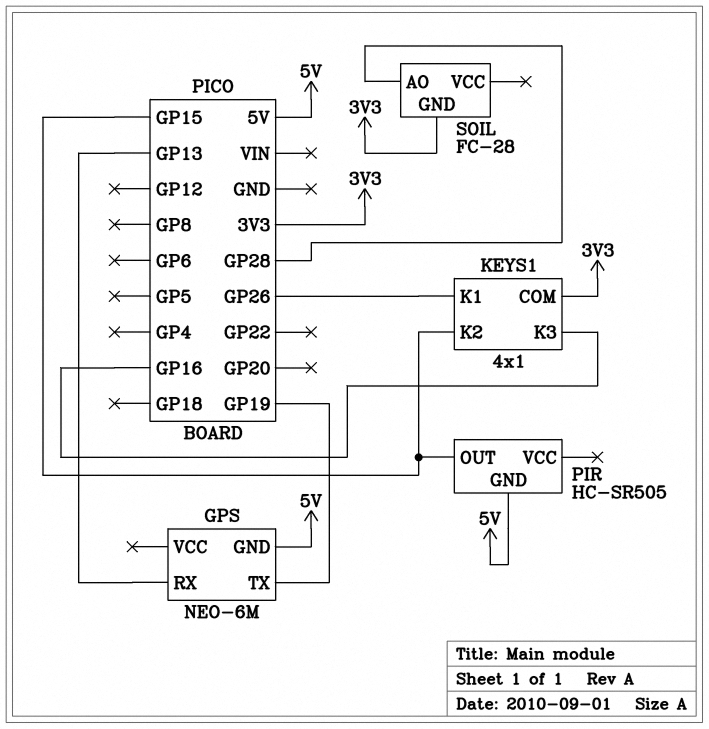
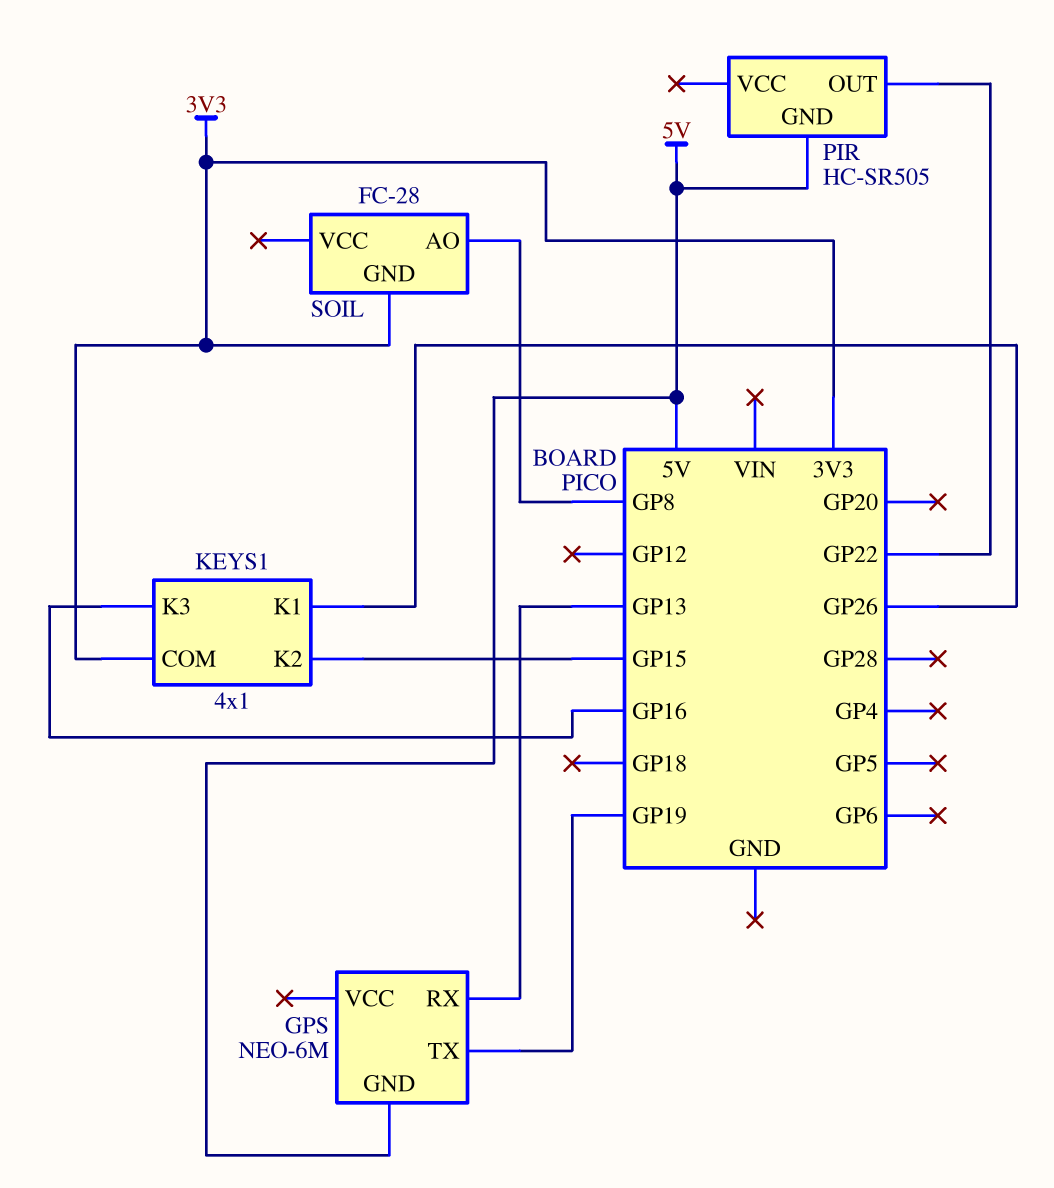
PIR pin OUT: GP15 -> GP22
SOIL pin AO: GP28 -> GP8

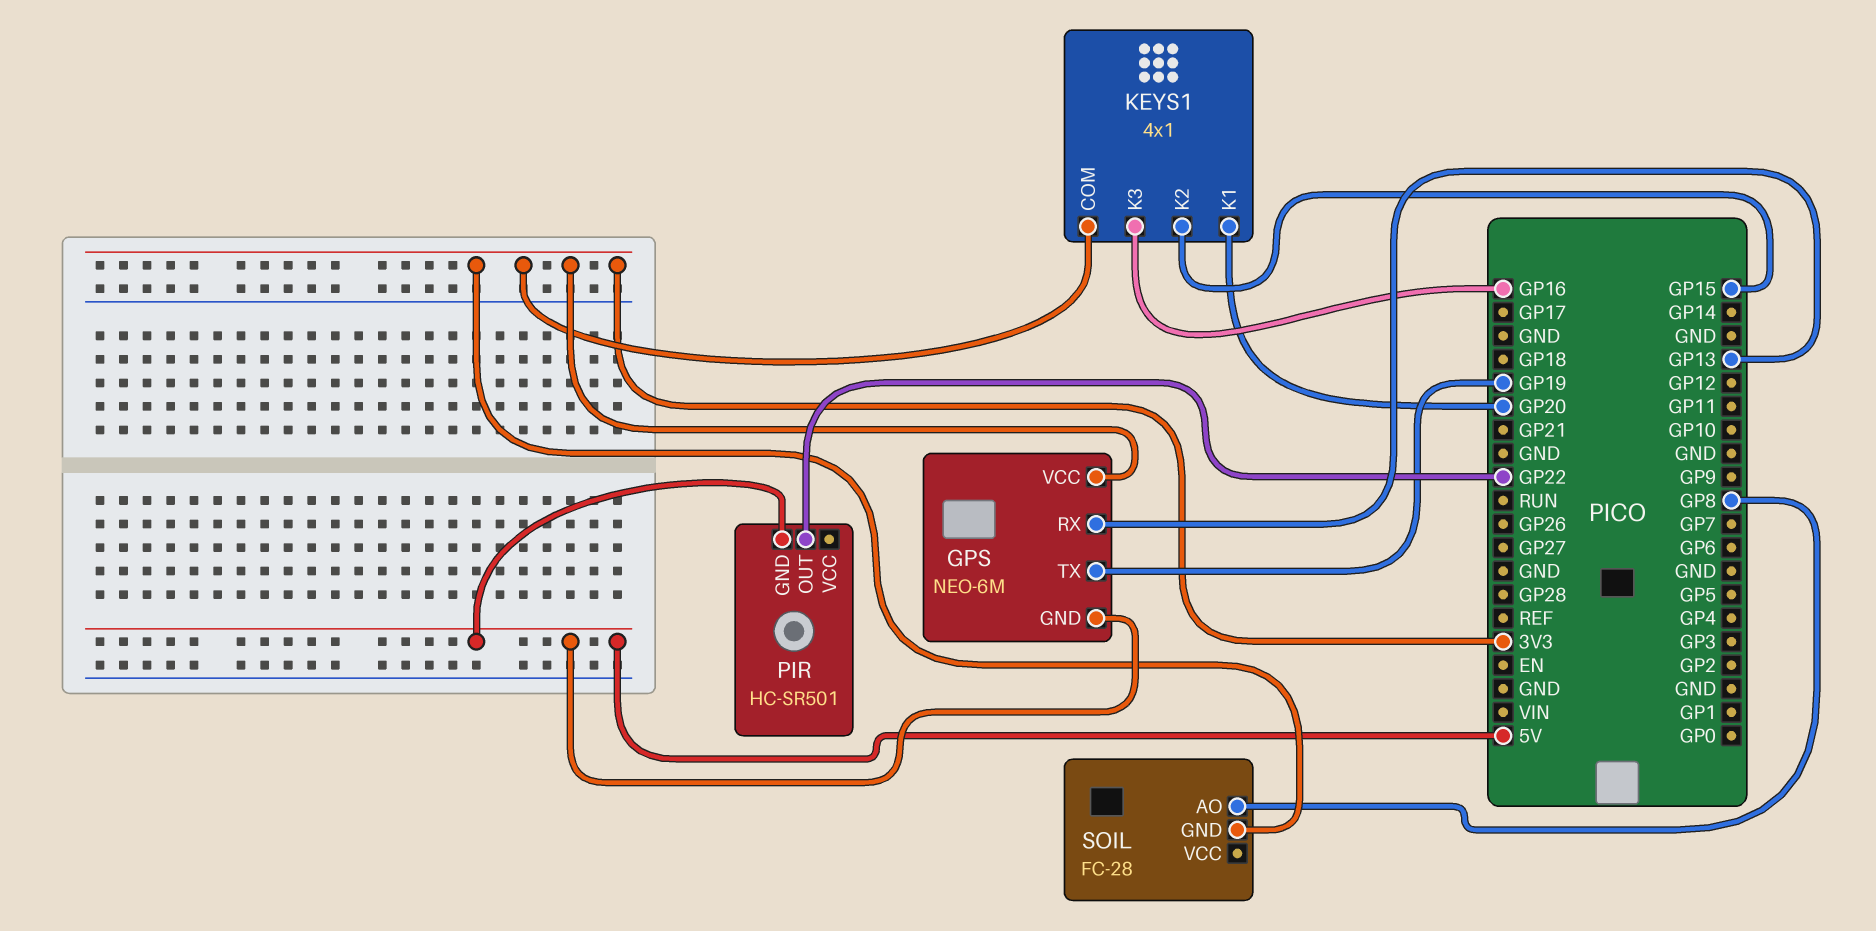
GPS pin VCC: none -> 3V3
KEYS1 pin K1: GP26 -> GP20
PIR: HC-SR505 -> HC-SR501

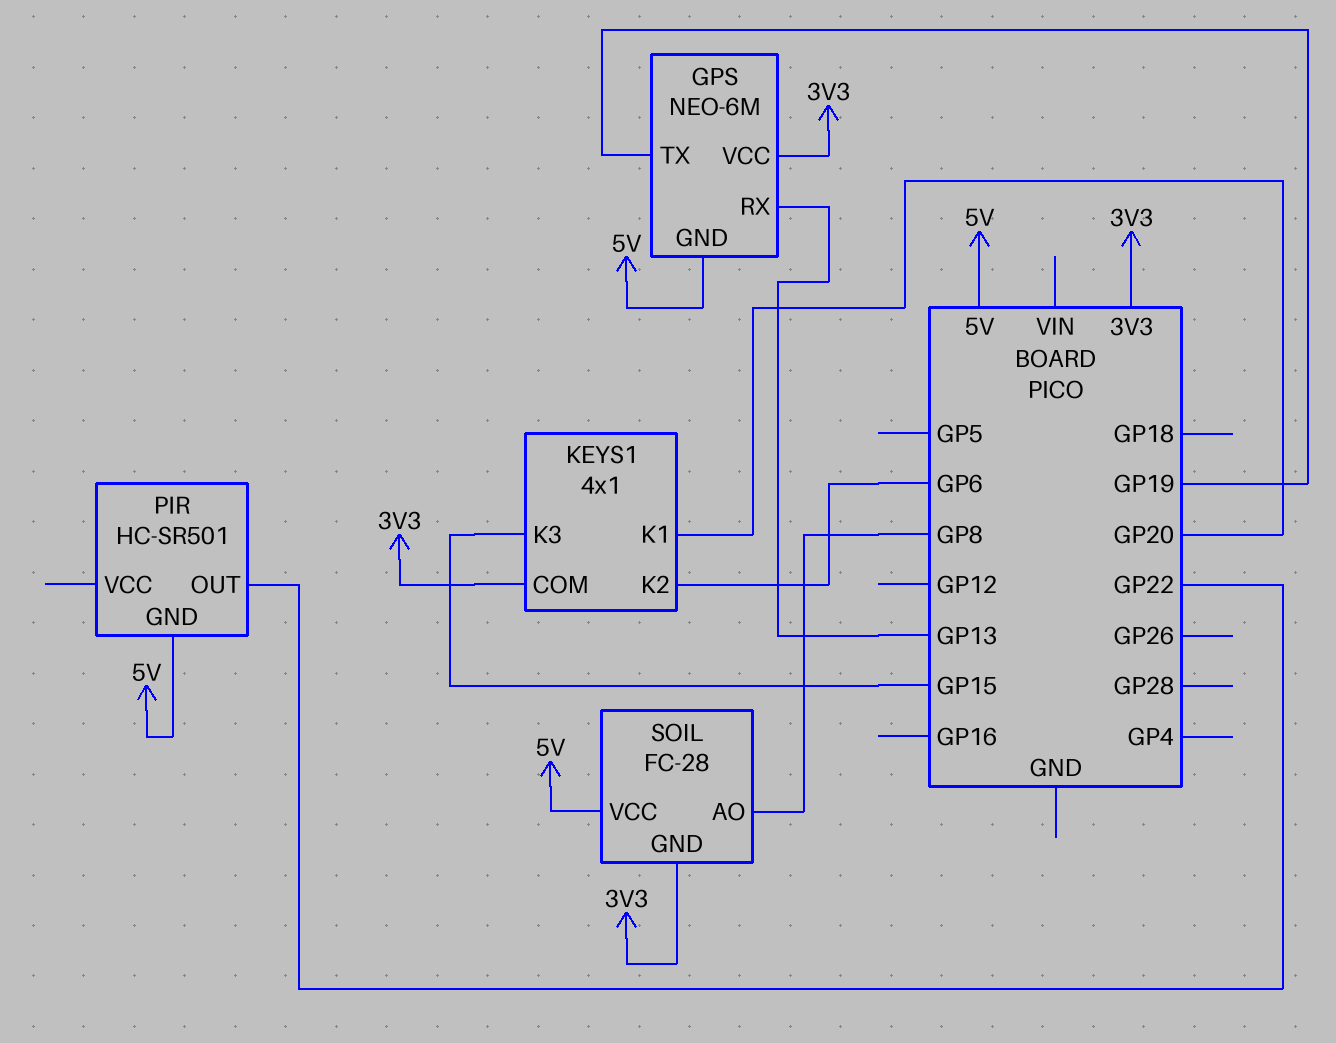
KEYS1 pin K2: GP15 -> GP6
KEYS1 pin K3: GP16 -> GP15
SOIL pin VCC: none -> 5V

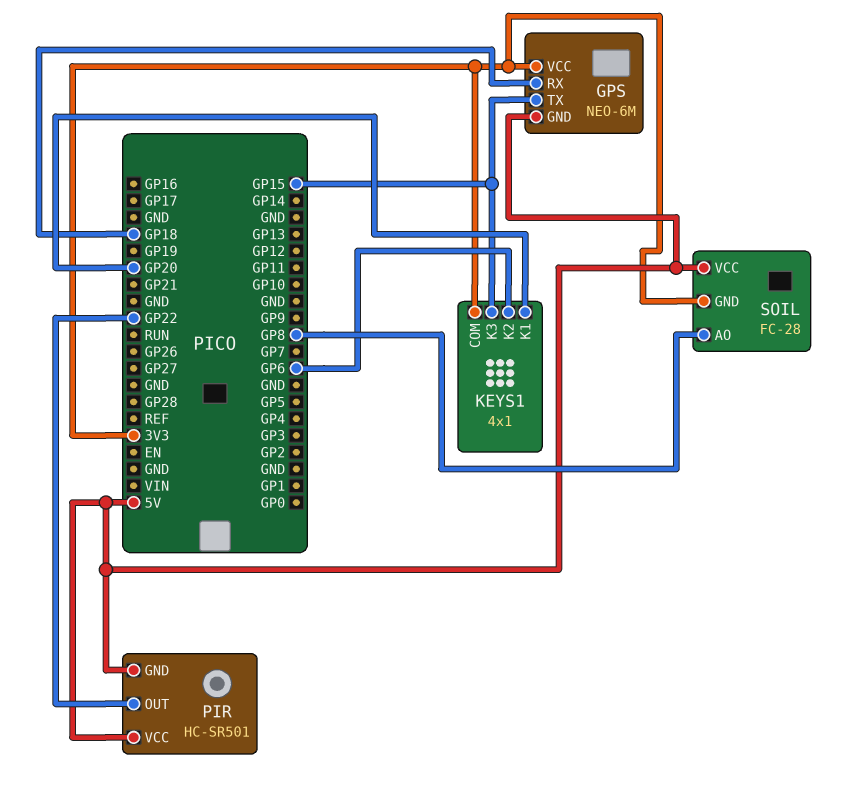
GPS pin RX: GP13 -> GP18
GPS pin TX: GP19 -> GP15
PIR pin VCC: none -> 5V

